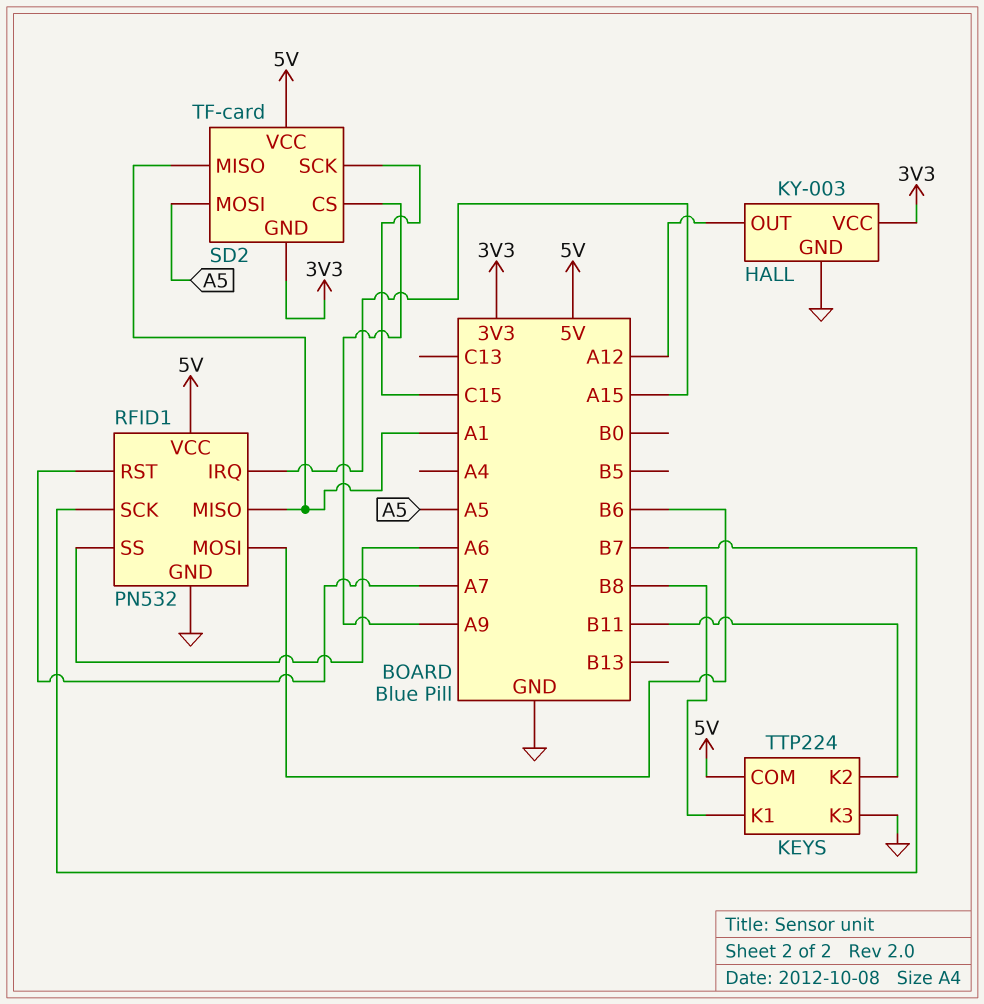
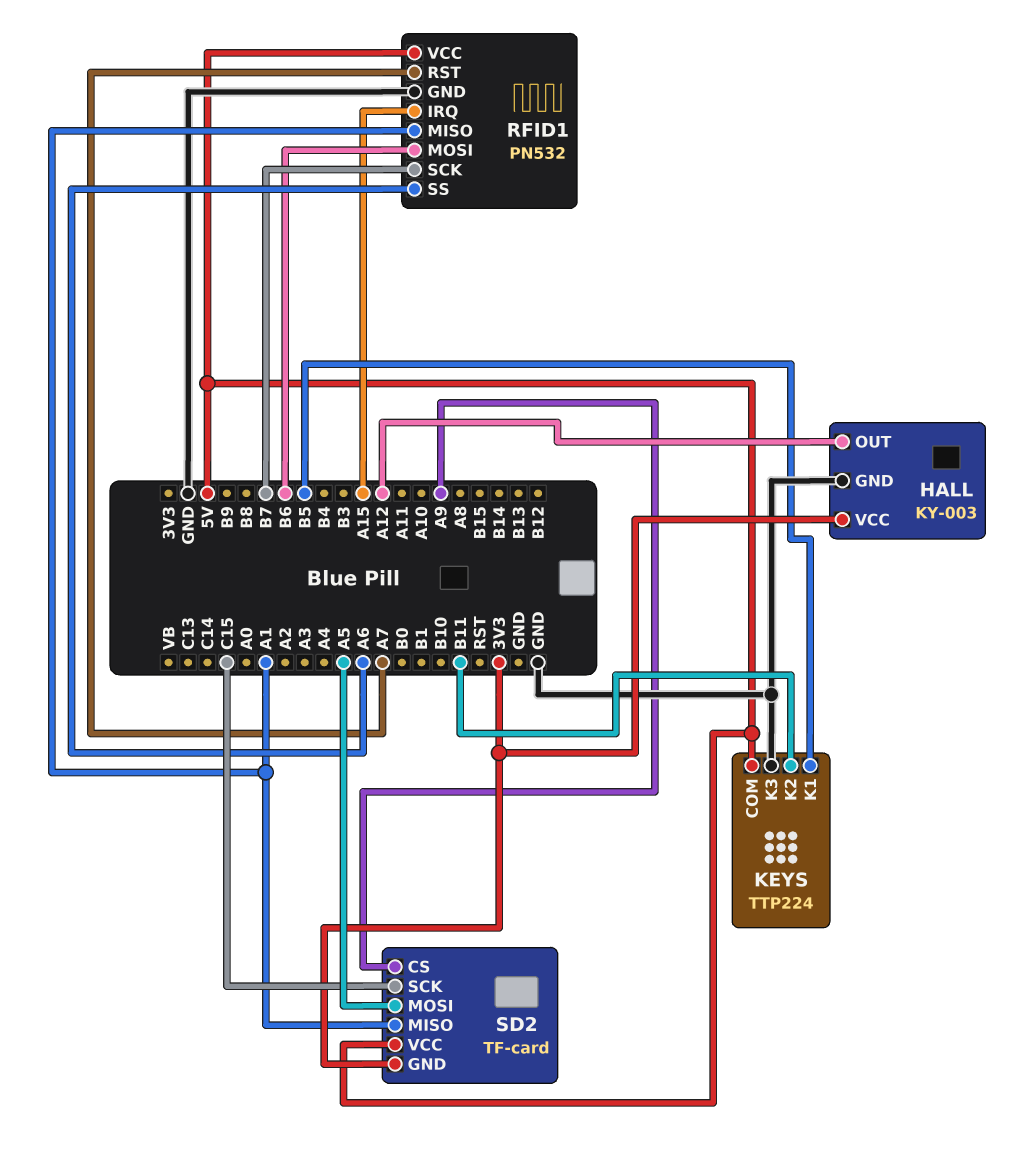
KEYS pin K1: B8 -> B5

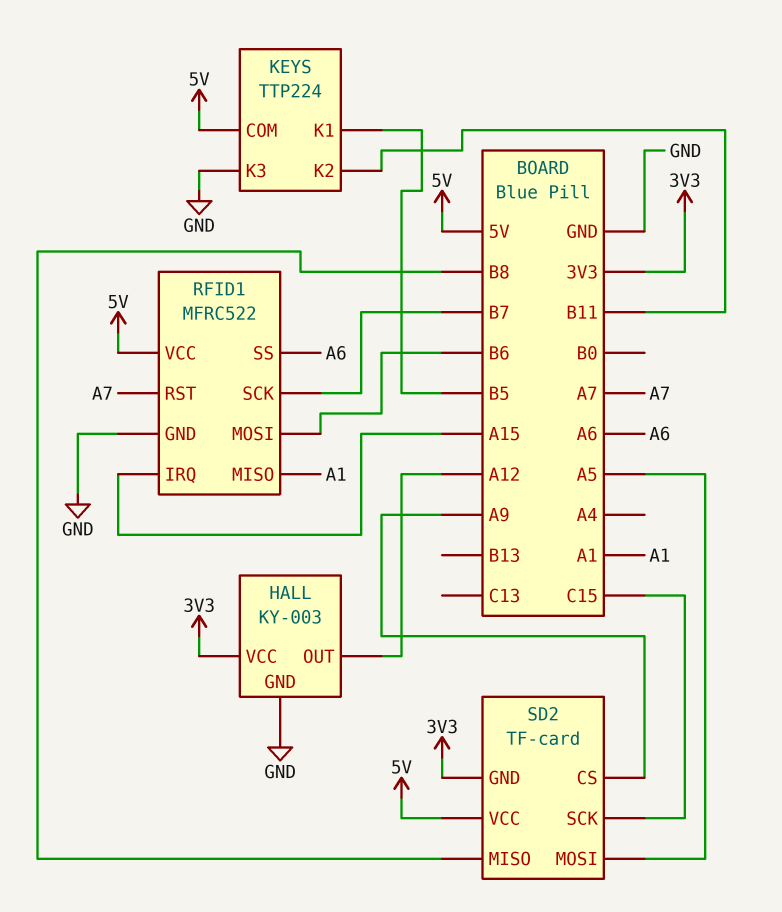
RFID1: PN532 -> MFRC522
SD2 pin MISO: A1 -> B8

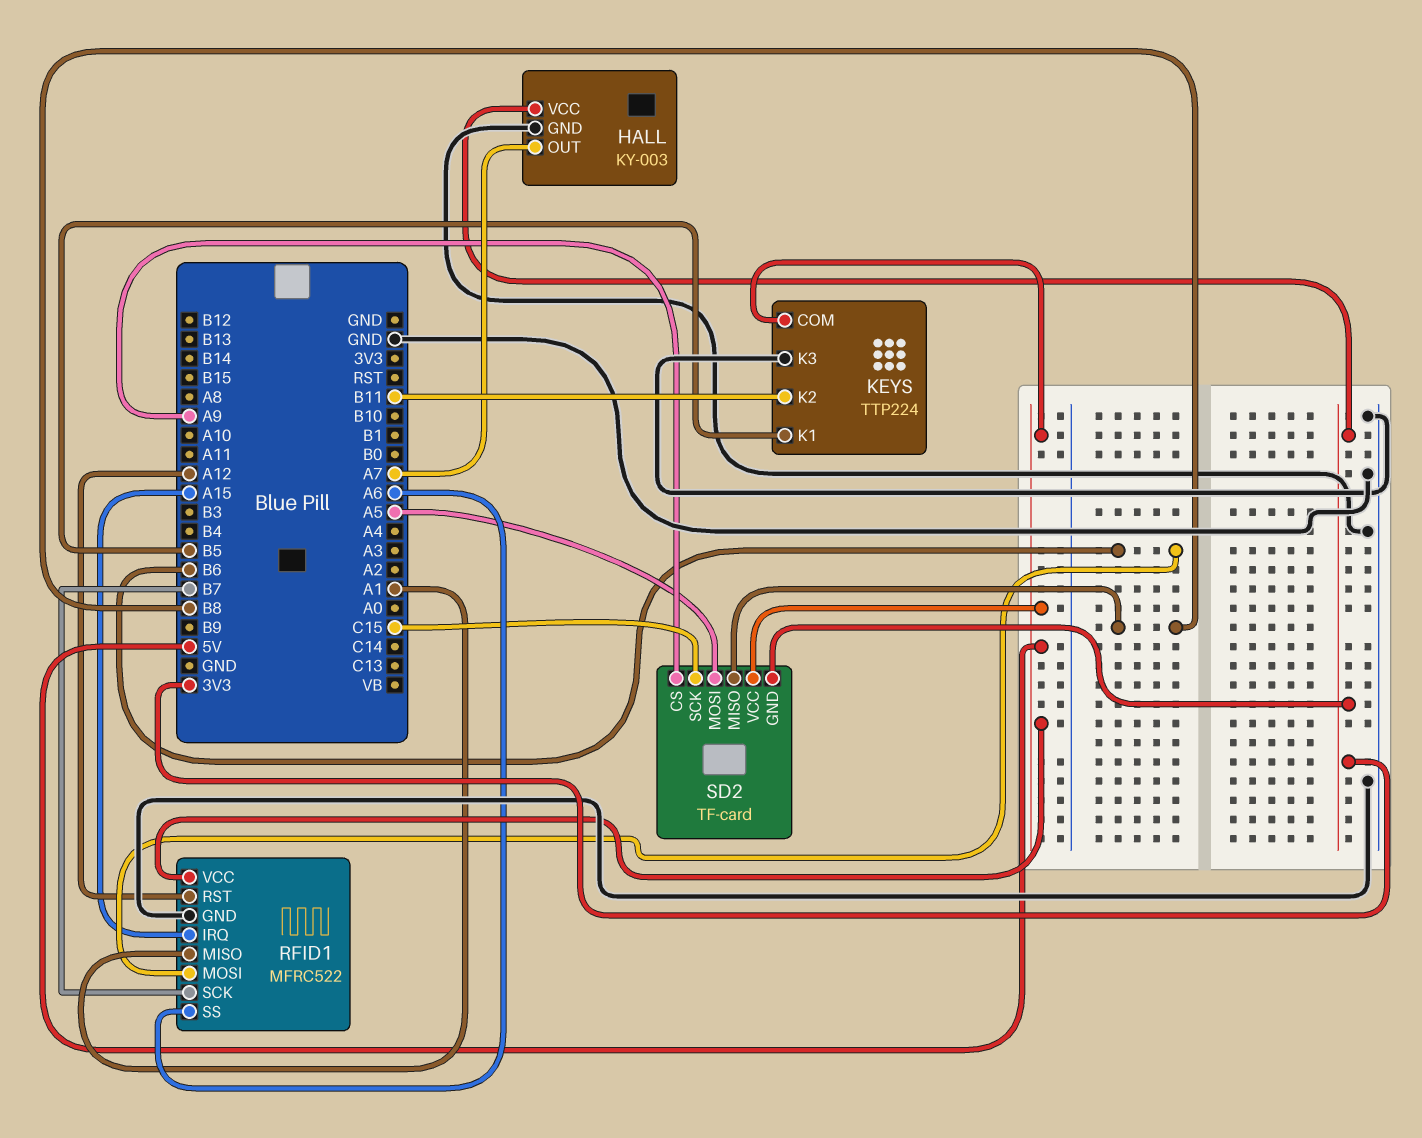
HALL pin OUT: A12 -> A7
RFID1 pin RST: A7 -> A12

